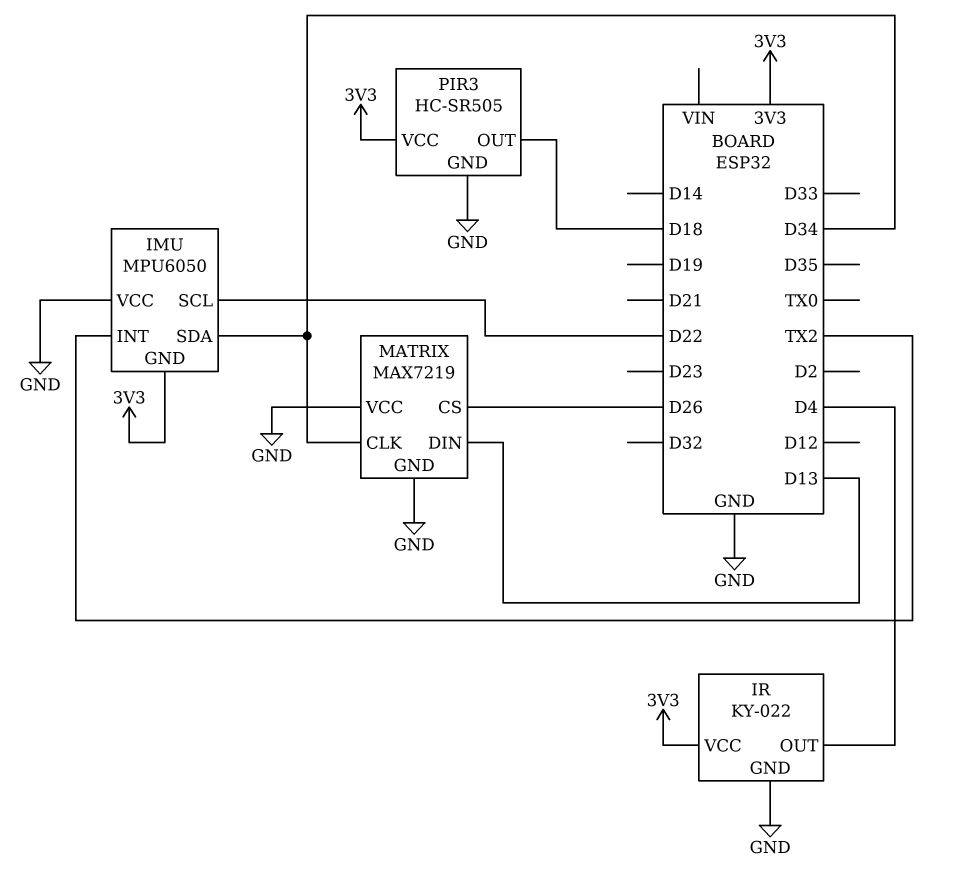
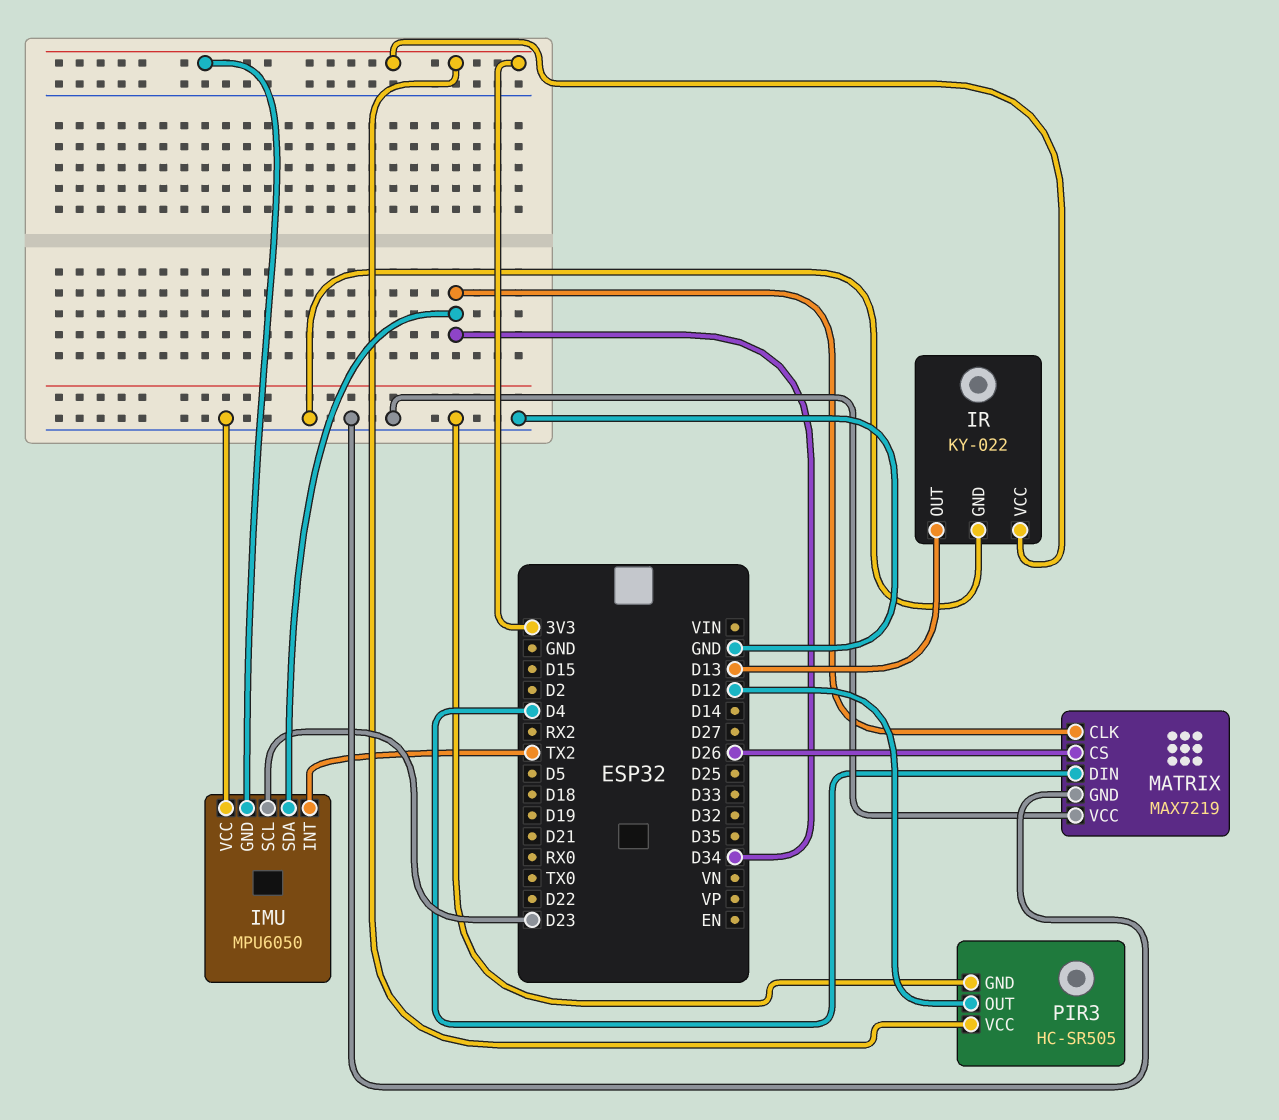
IMU pin SCL: D22 -> D23
IR pin OUT: D4 -> D13
MATRIX pin DIN: D13 -> D4
PIR3 pin OUT: D18 -> D12

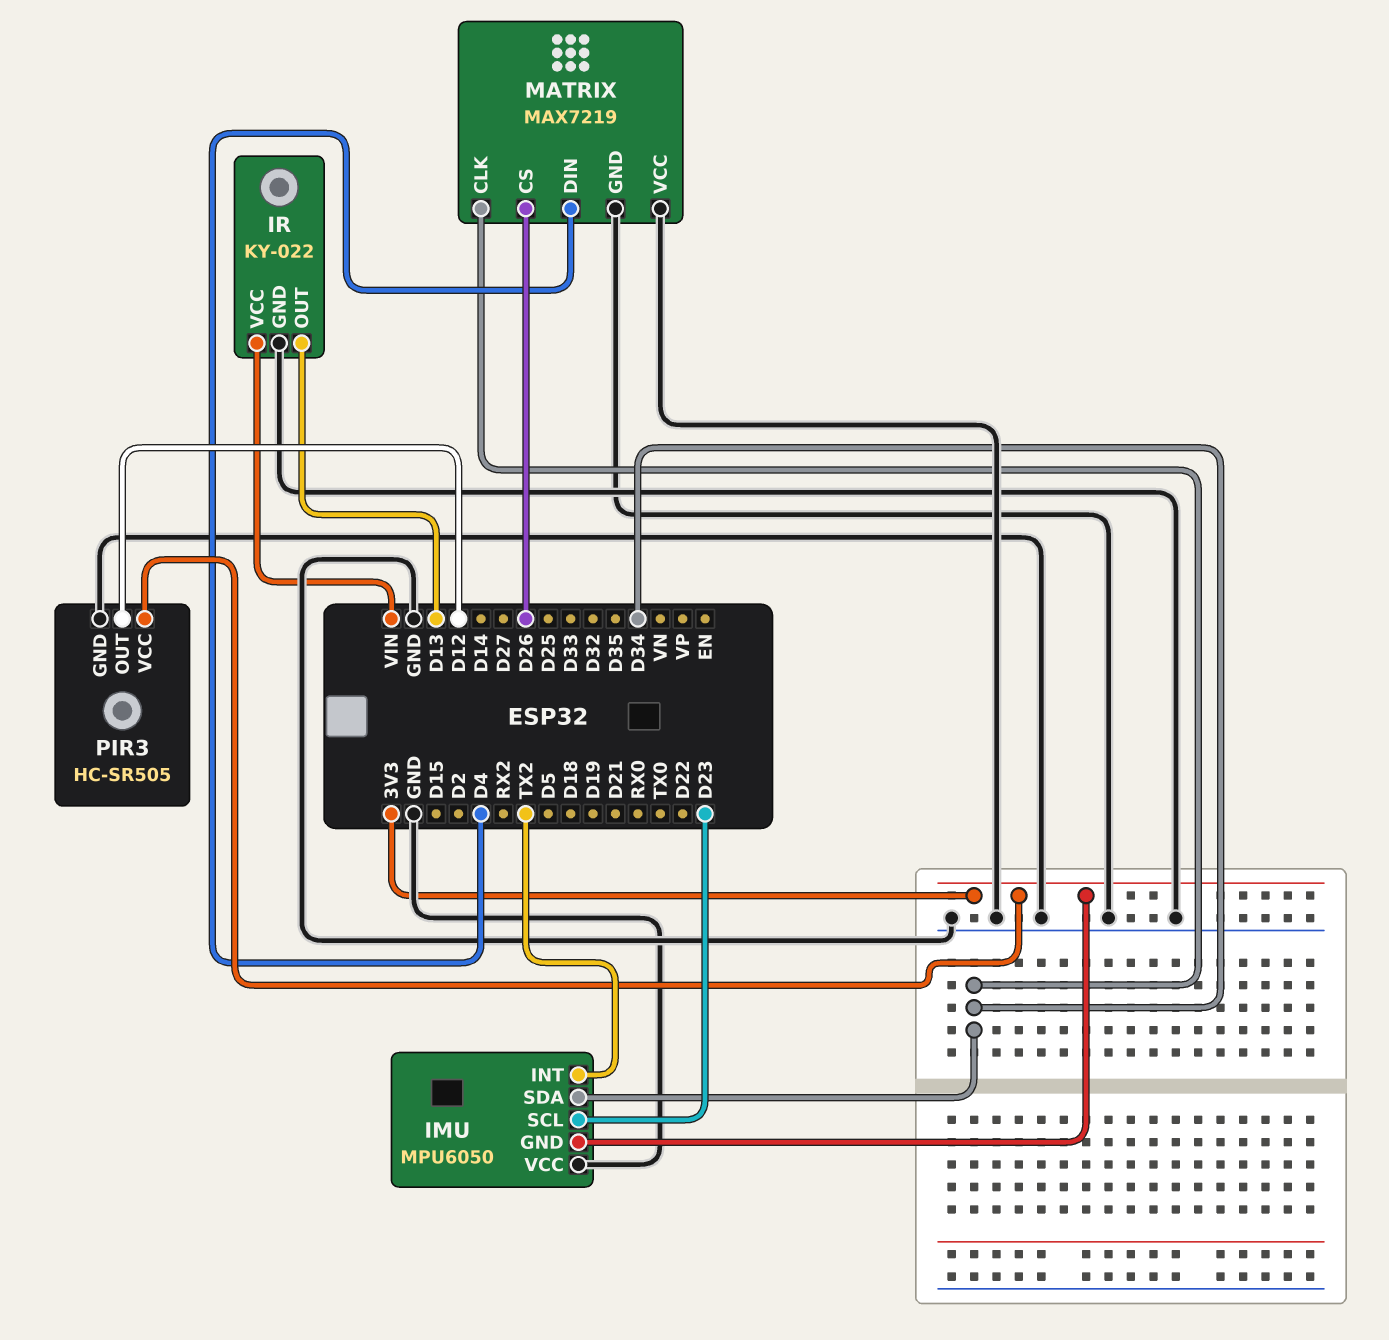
IR pin VCC: 3V3 -> VIN

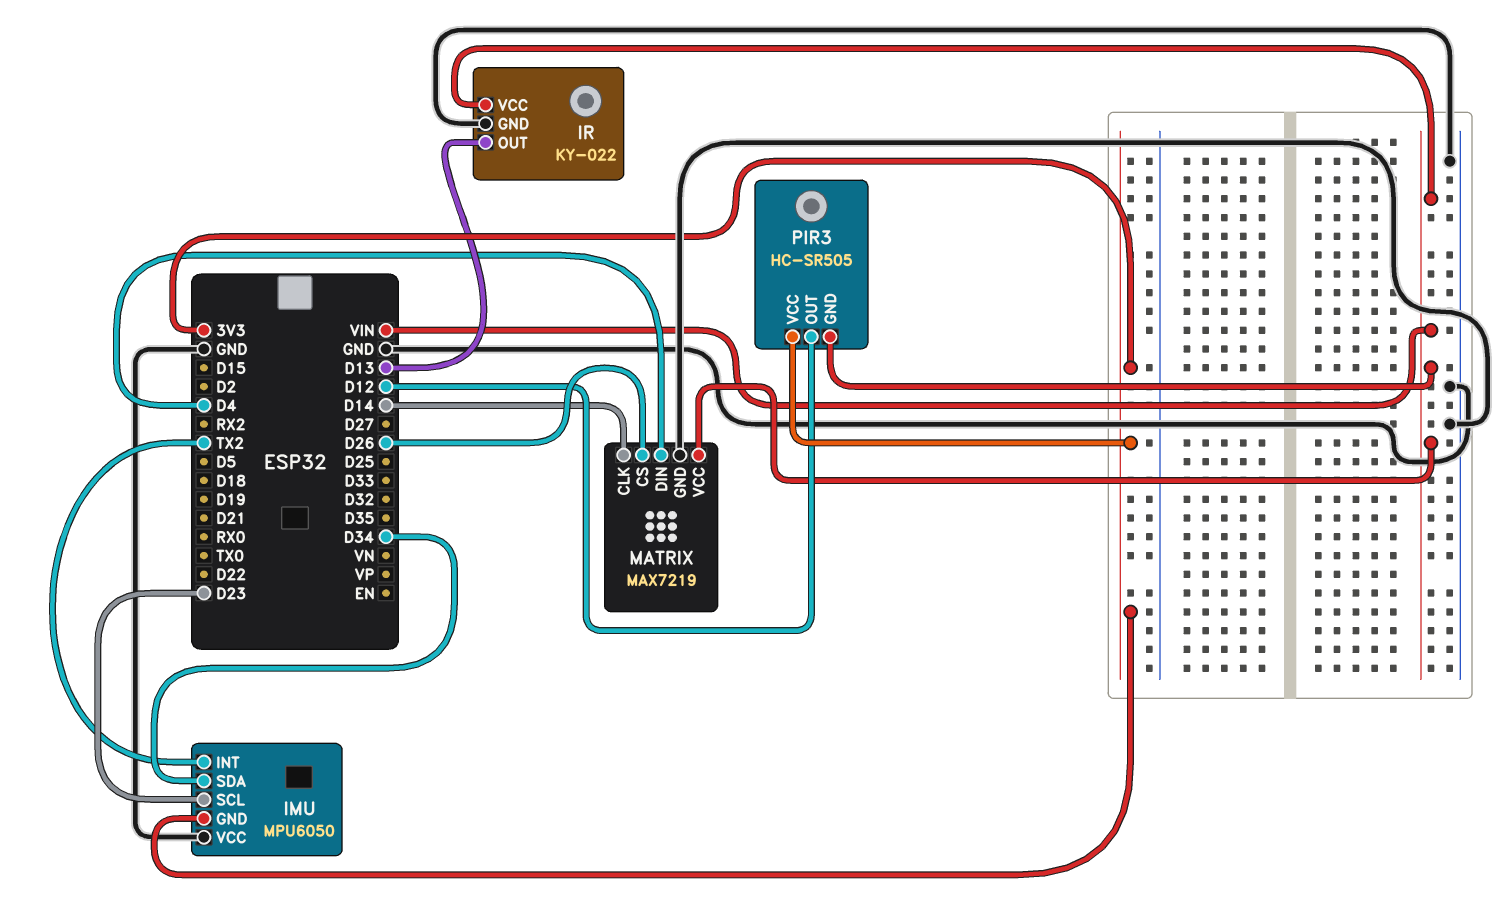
MATRIX pin CLK: D34 -> D14
MATRIX pin VCC: GND -> VIN
PIR3 pin GND: GND -> VIN

